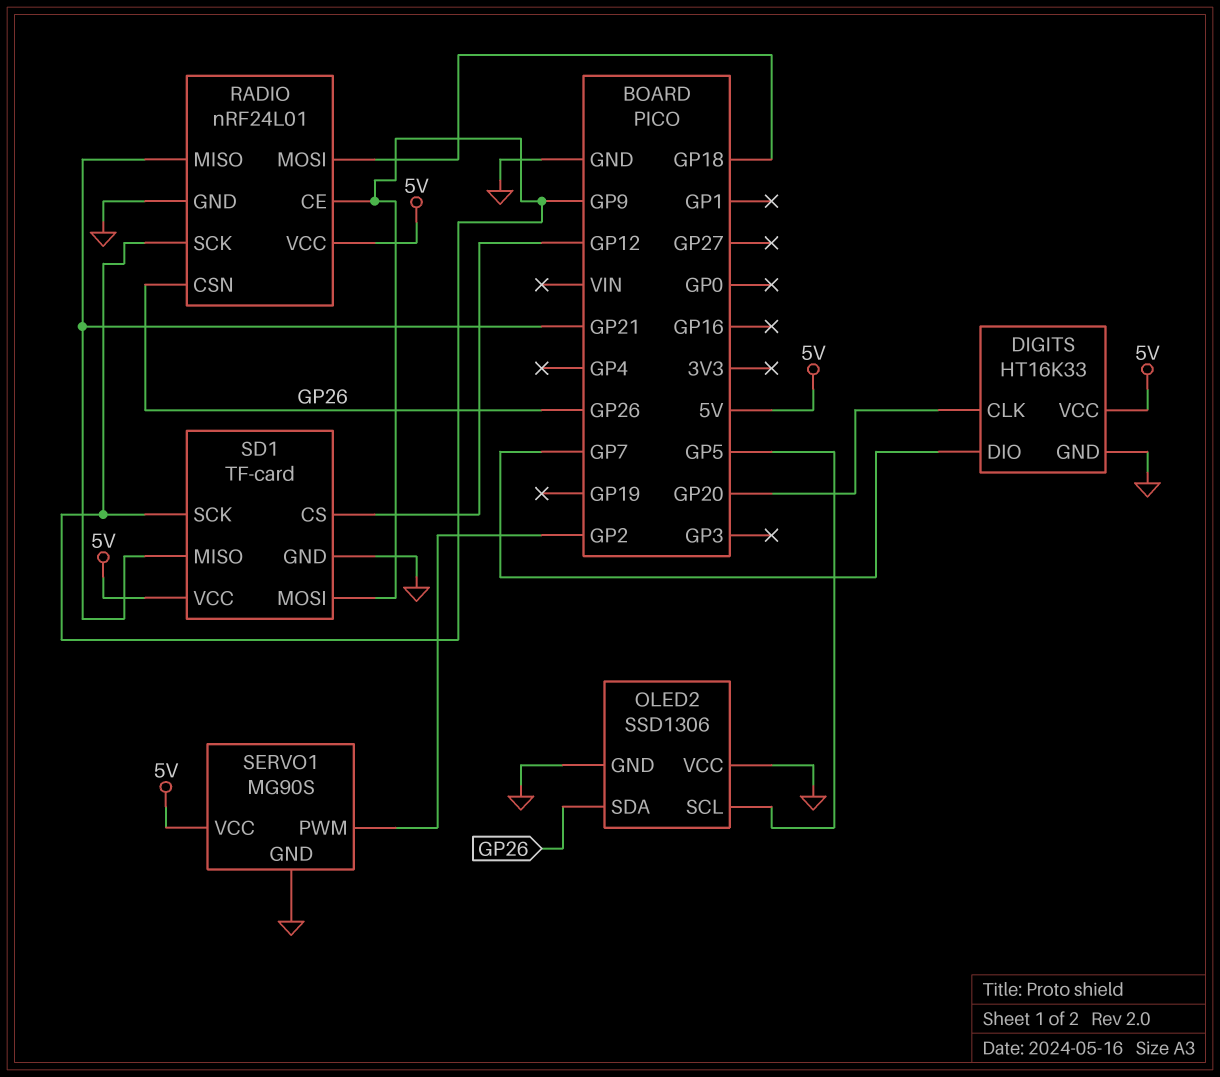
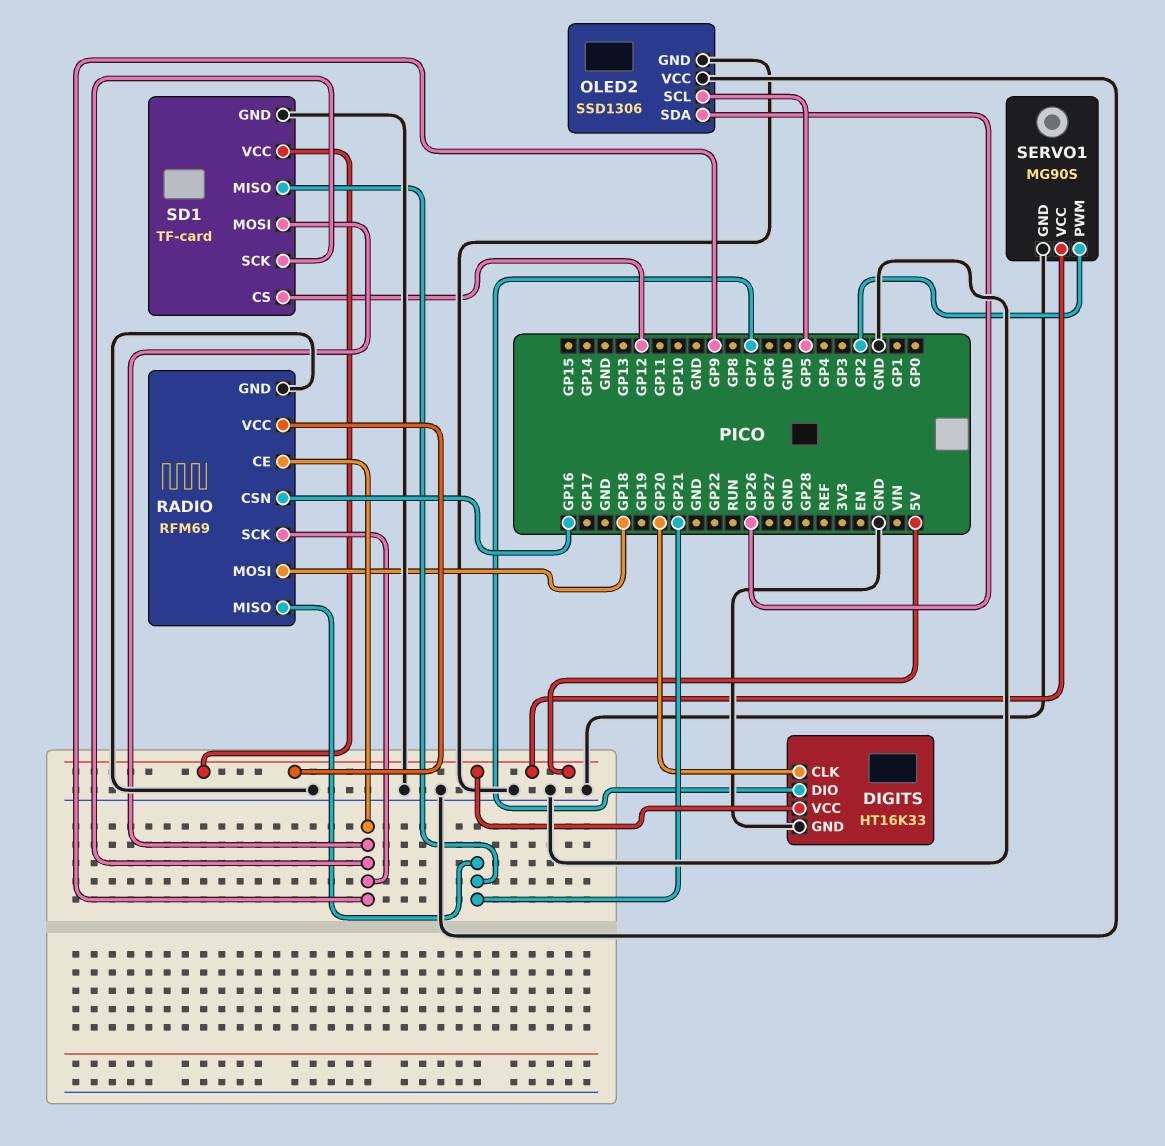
RADIO: nRF24L01 -> RFM69
RADIO pin CSN: GP26 -> GP16

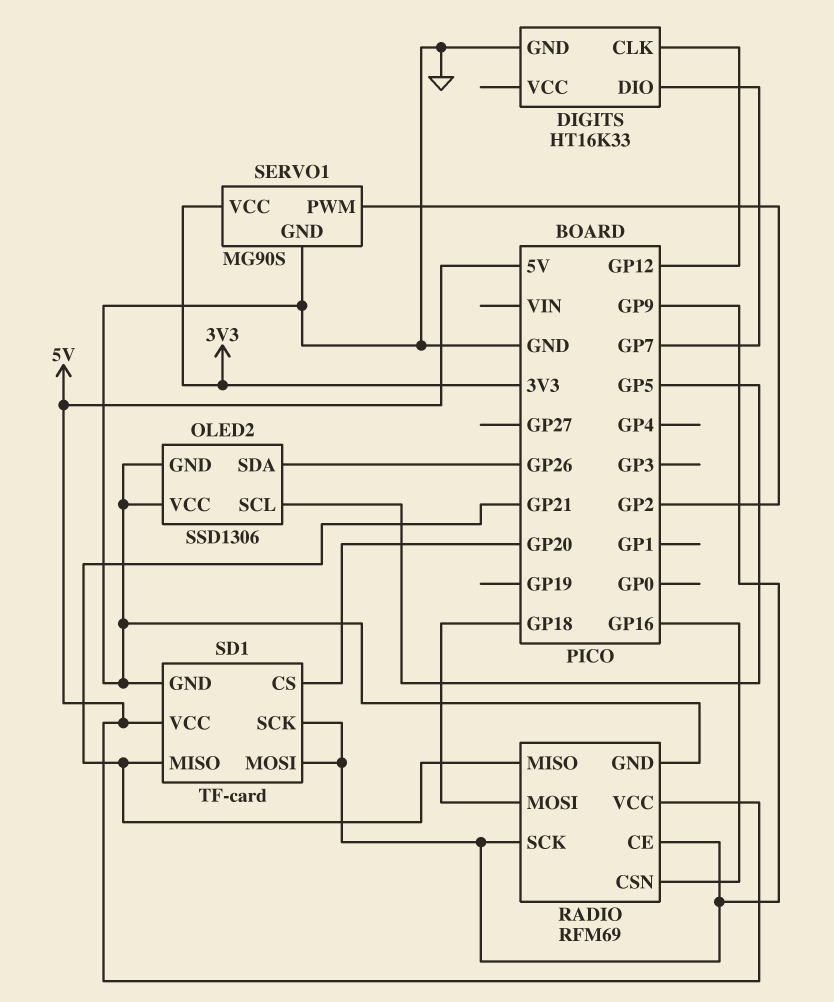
DIGITS pin CLK: GP20 -> GP12
DIGITS pin VCC: 5V -> none
SD1 pin CS: GP12 -> GP20
SERVO1 pin VCC: 5V -> 3V3

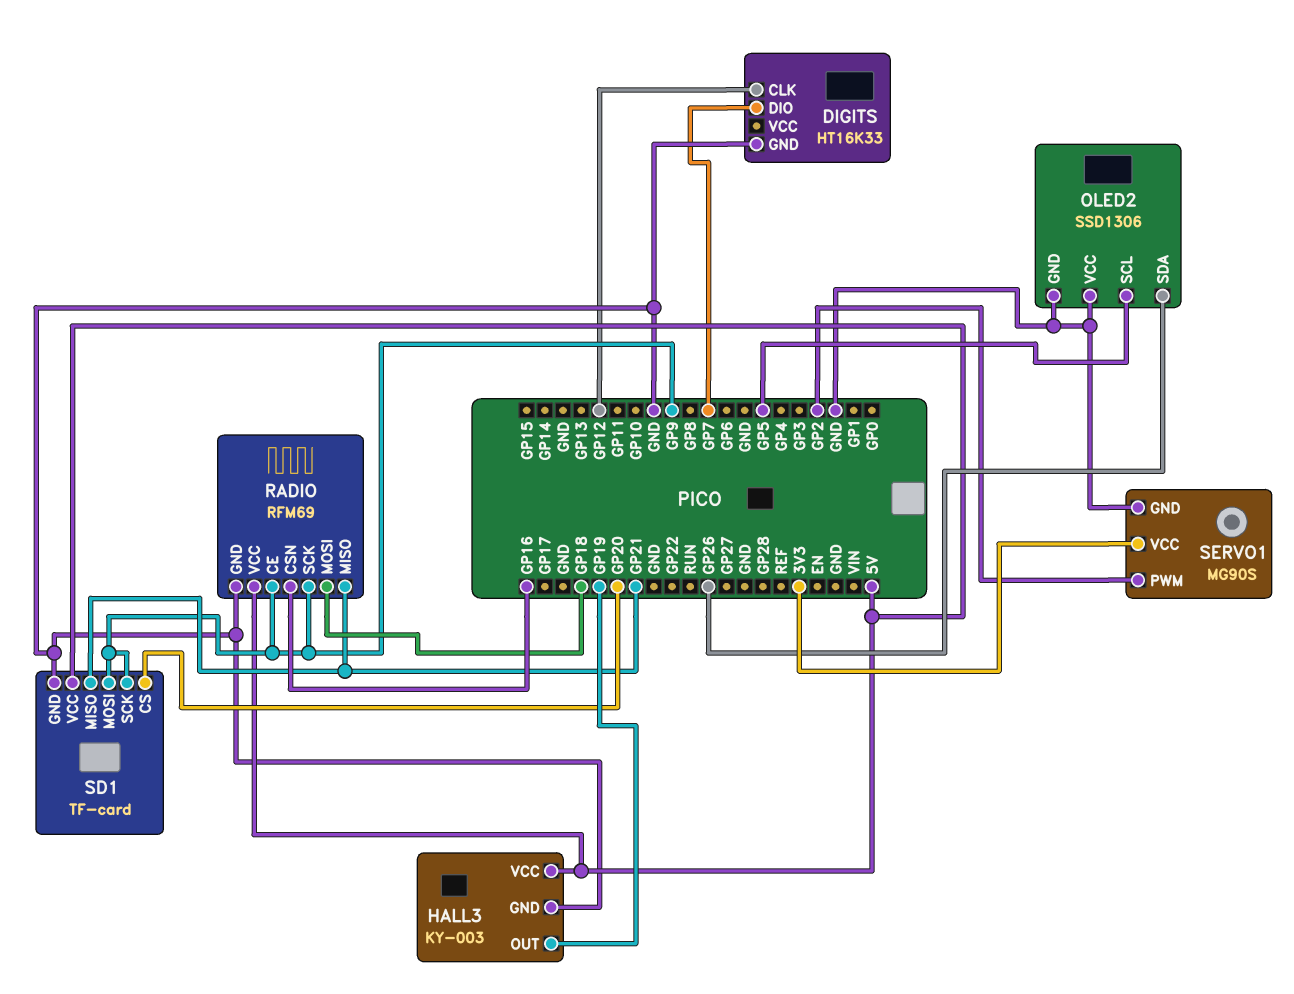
HALL3: none -> KY-003
HALL3 pin GND: none -> GND
HALL3 pin OUT: none -> GP19
HALL3 pin VCC: none -> 5V

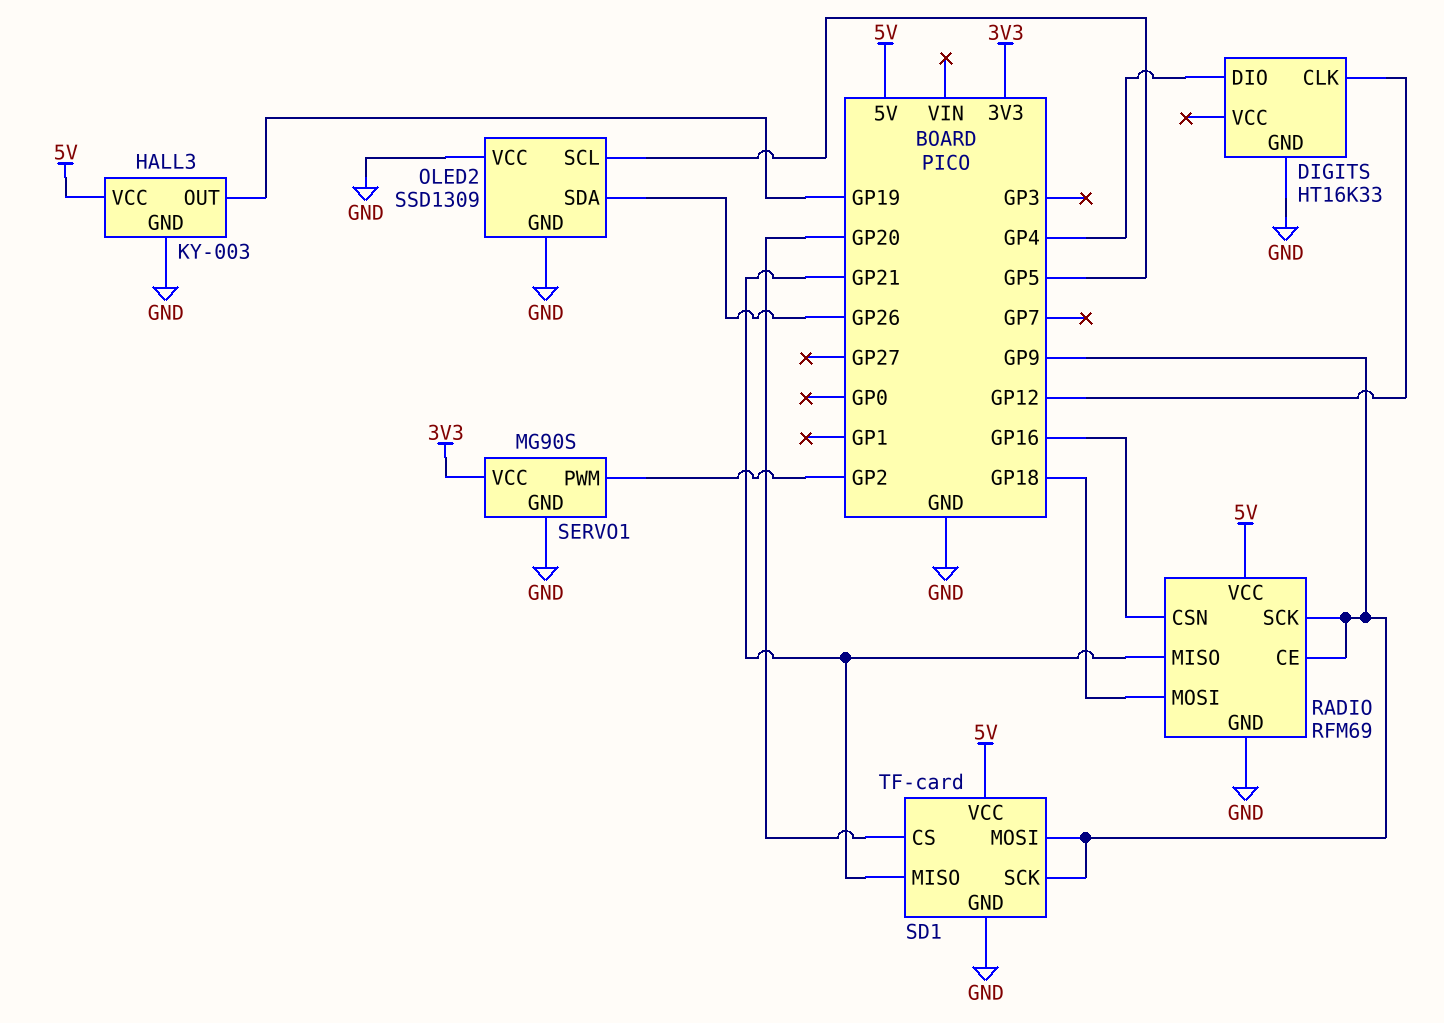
DIGITS pin DIO: GP7 -> GP4
OLED2: SSD1306 -> SSD1309

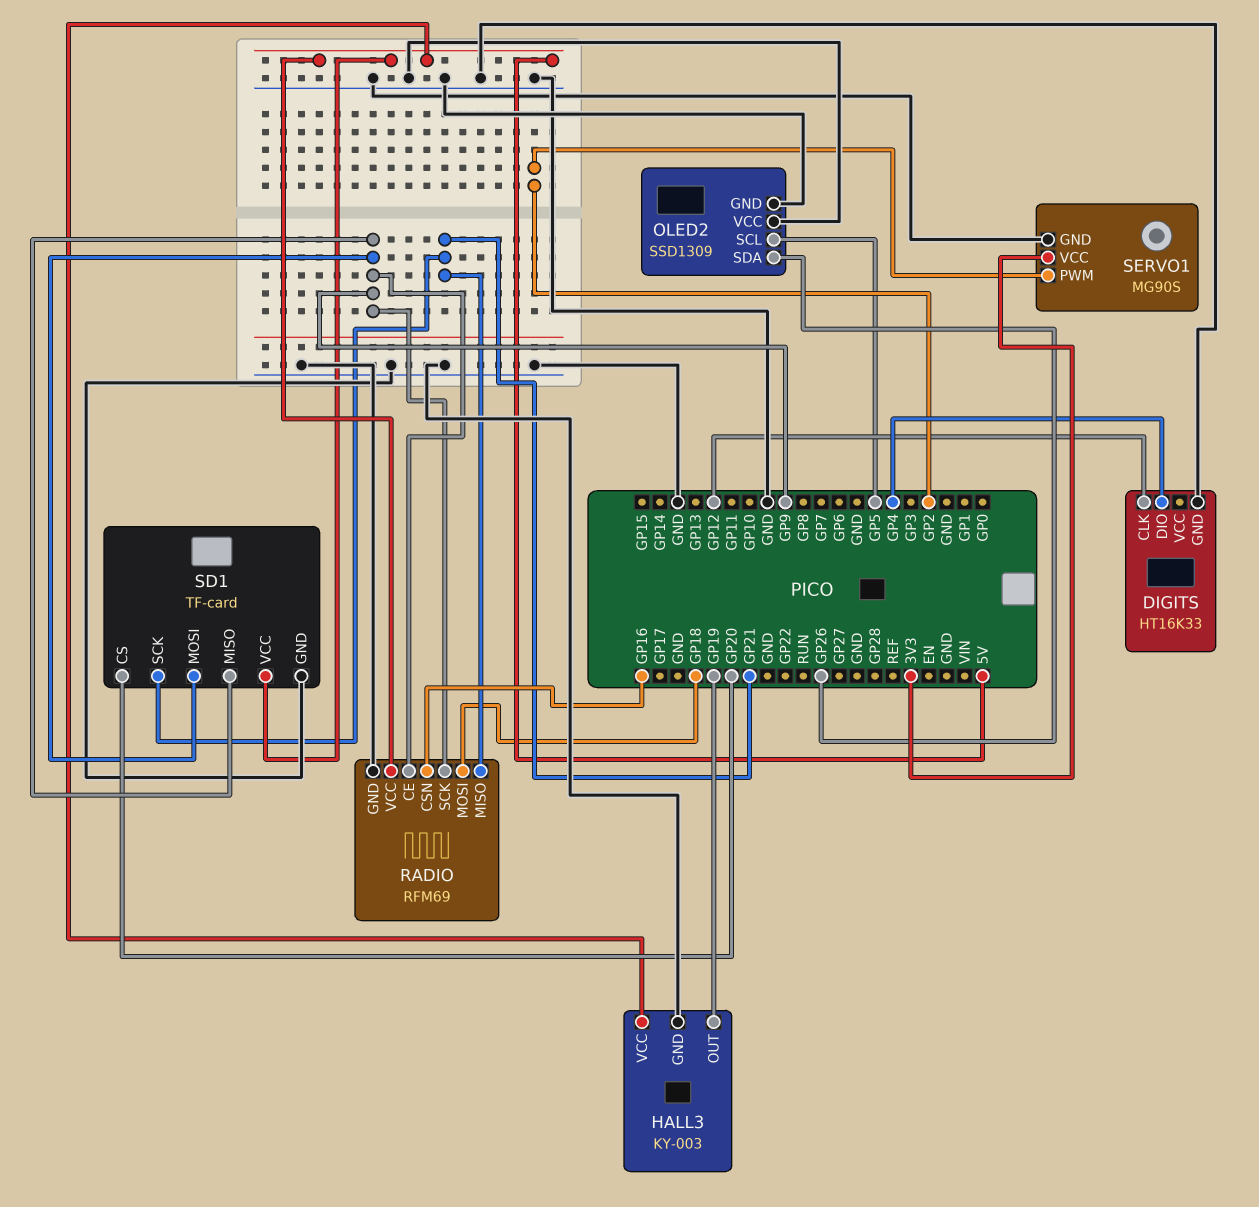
SD1 pin MISO: GP21 -> GP9
SD1 pin SCK: GP9 -> GP21

